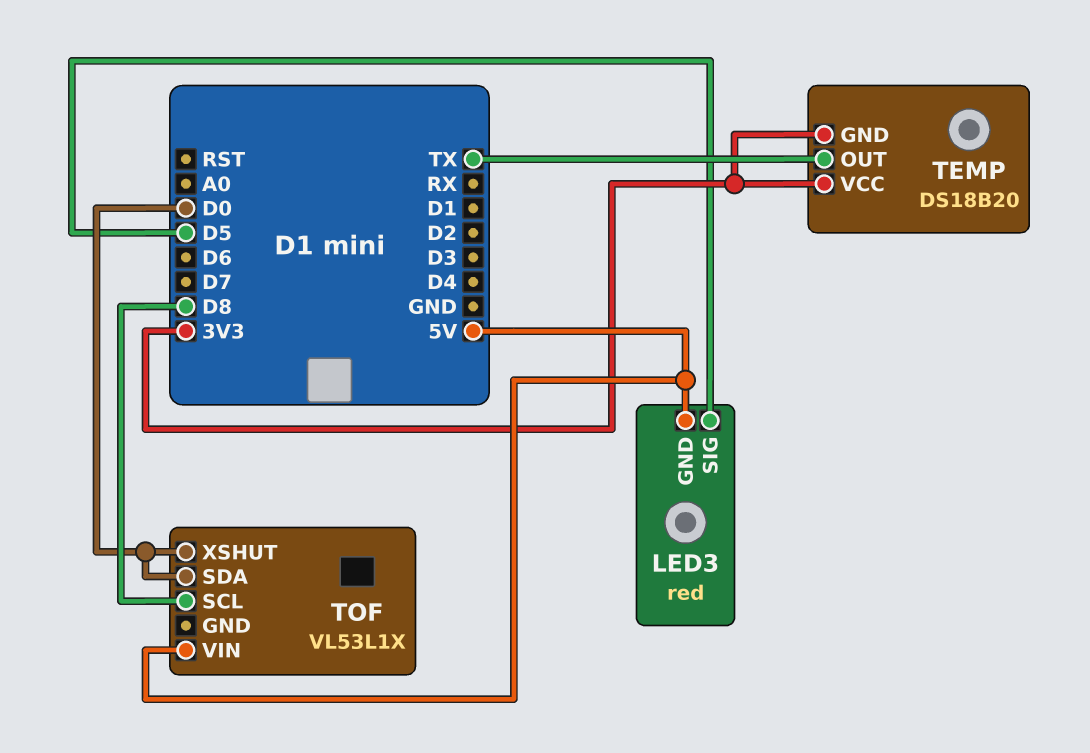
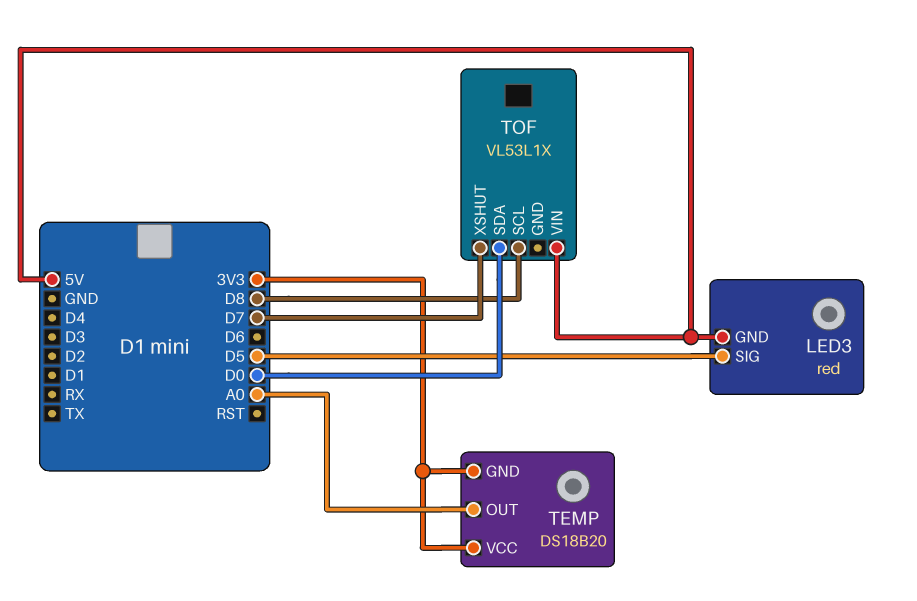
TEMP pin OUT: TX -> A0
TOF pin XSHUT: D0 -> D7

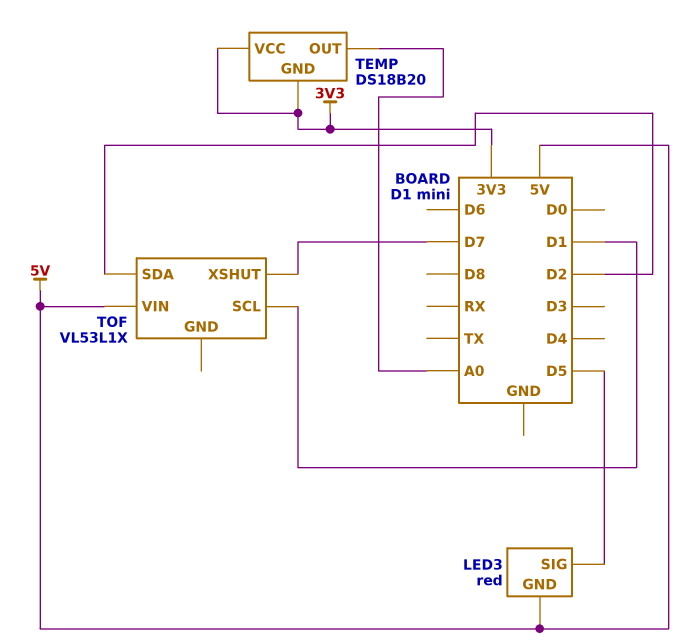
TOF pin SCL: D8 -> D1
TOF pin SDA: D0 -> D2

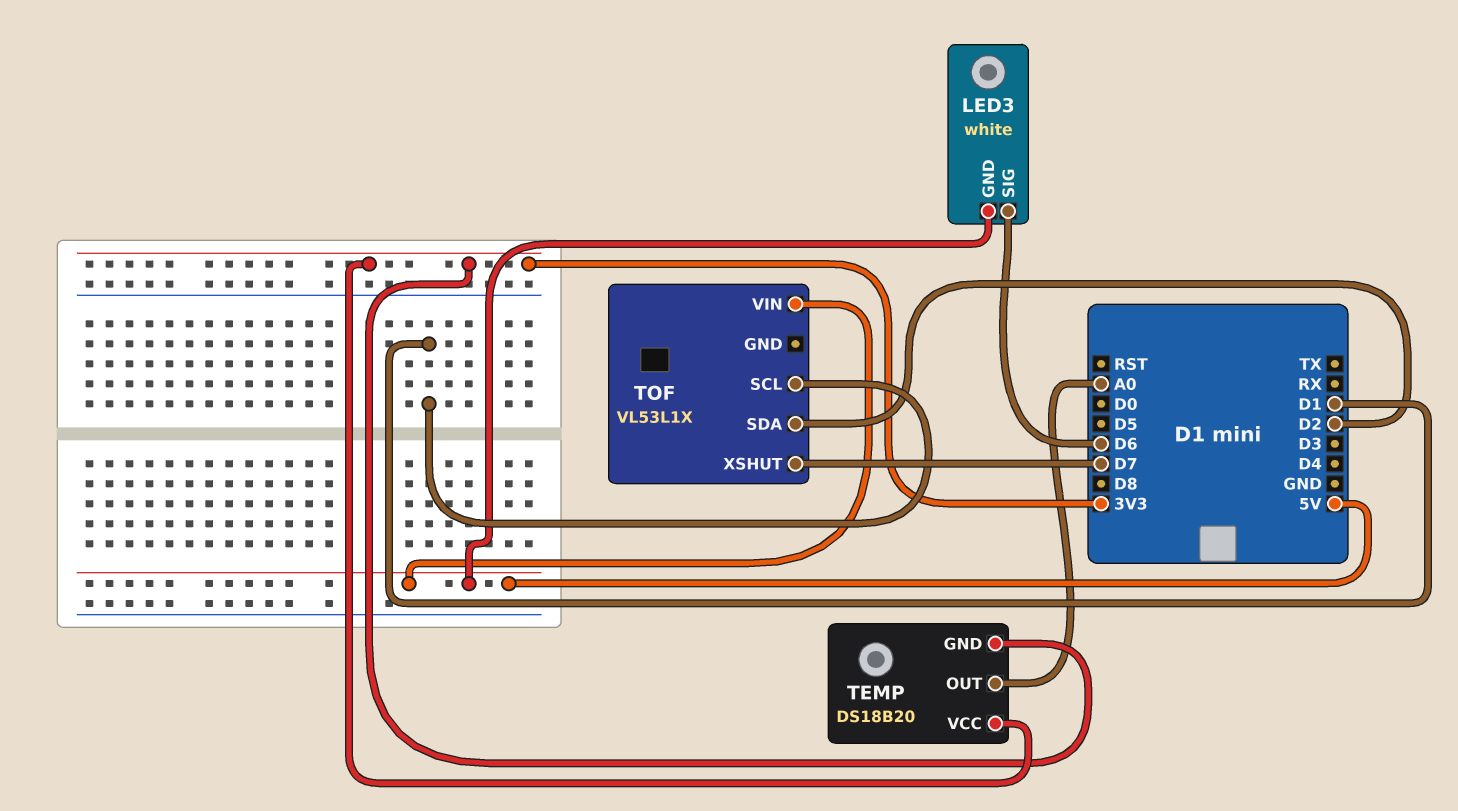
LED3: red -> white
LED3 pin SIG: D5 -> D6

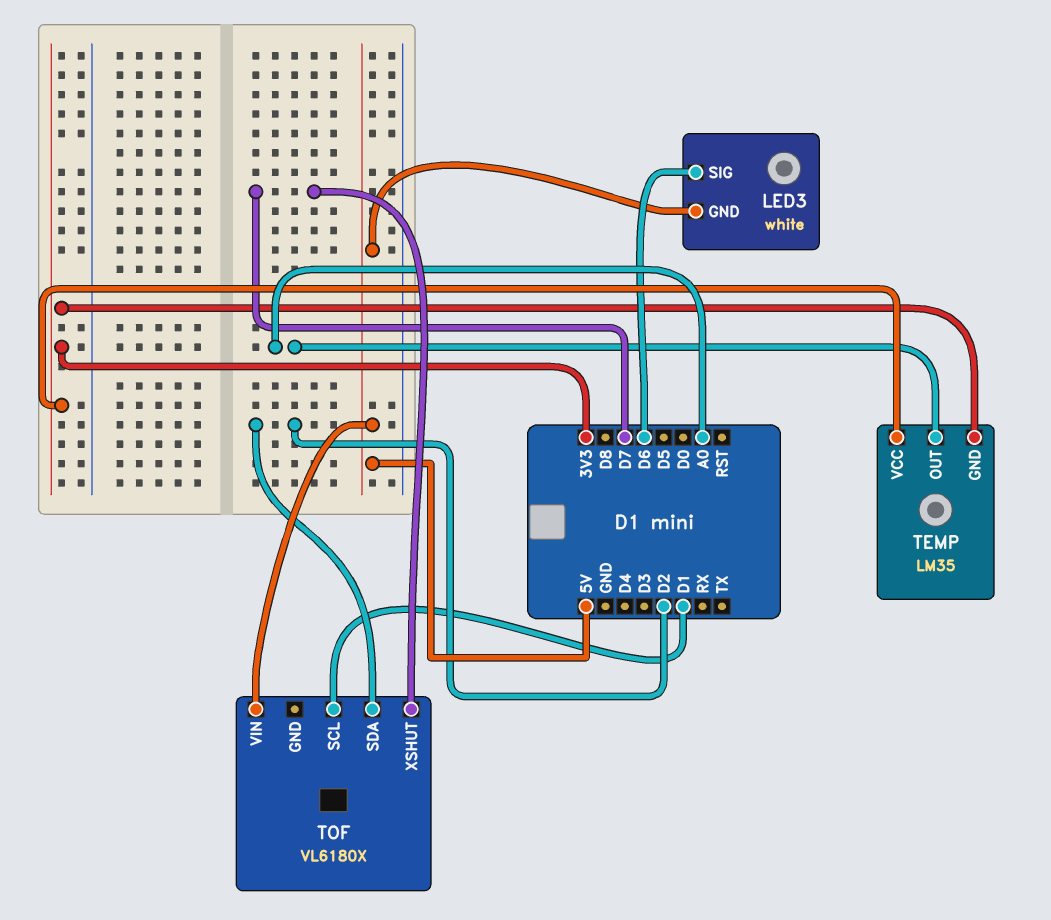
TEMP: DS18B20 -> LM35
TOF: VL53L1X -> VL6180X

